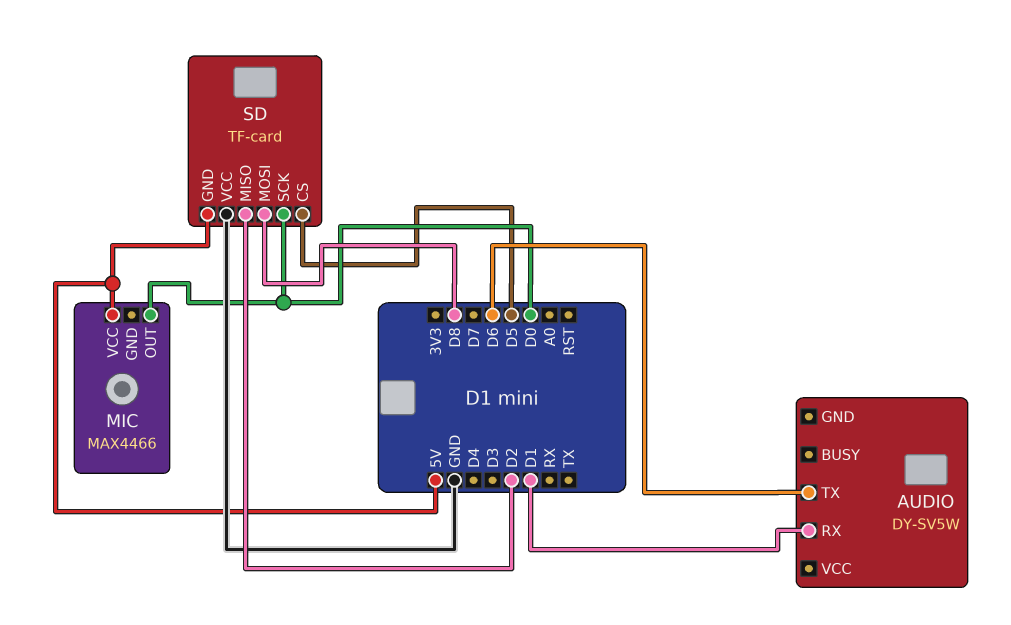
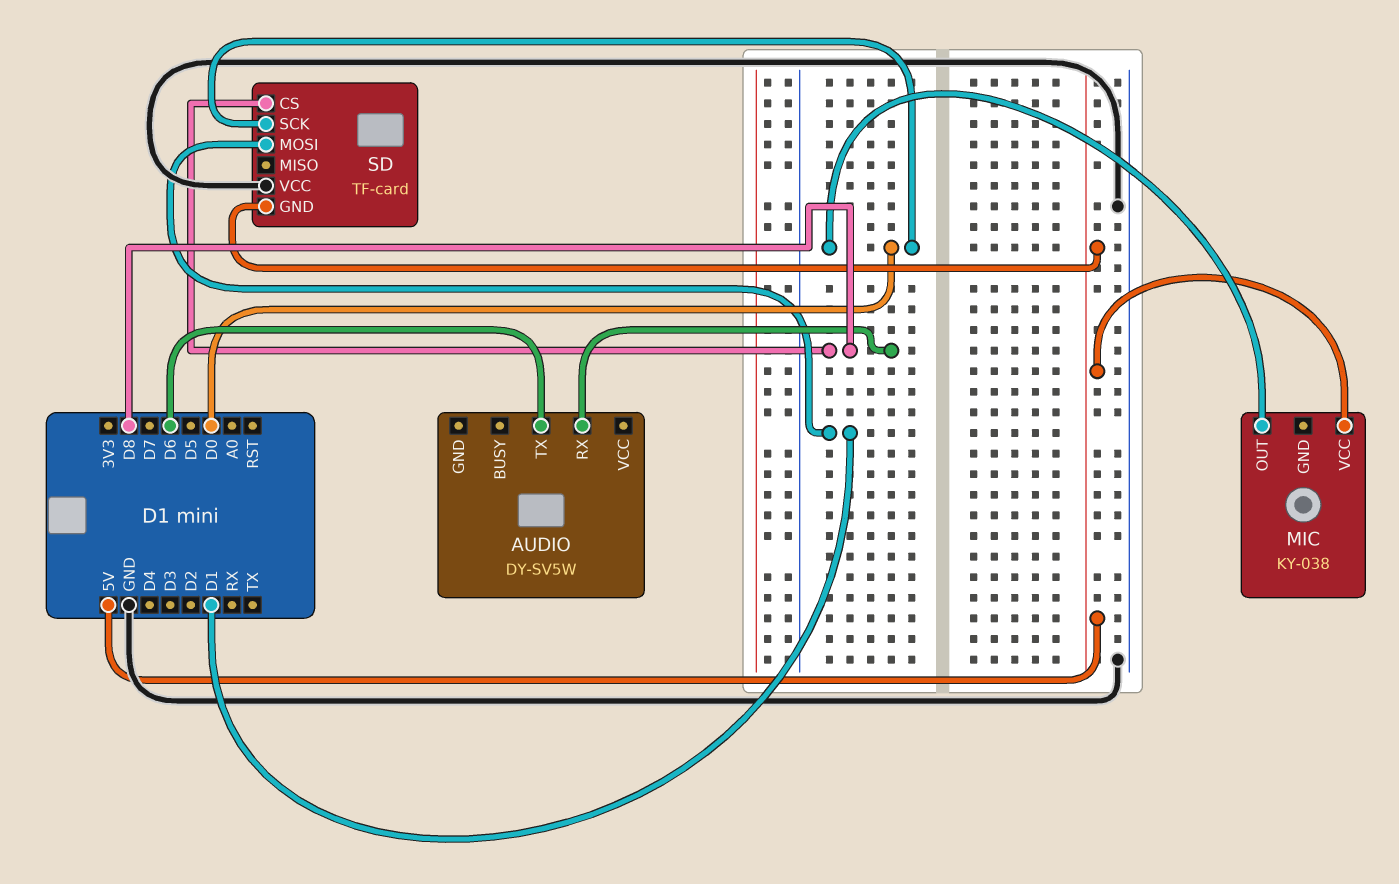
AUDIO pin RX: D1 -> D8
MIC: MAX4466 -> KY-038
SD pin CS: D5 -> D8
SD pin MISO: D2 -> none
SD pin MOSI: D8 -> D1

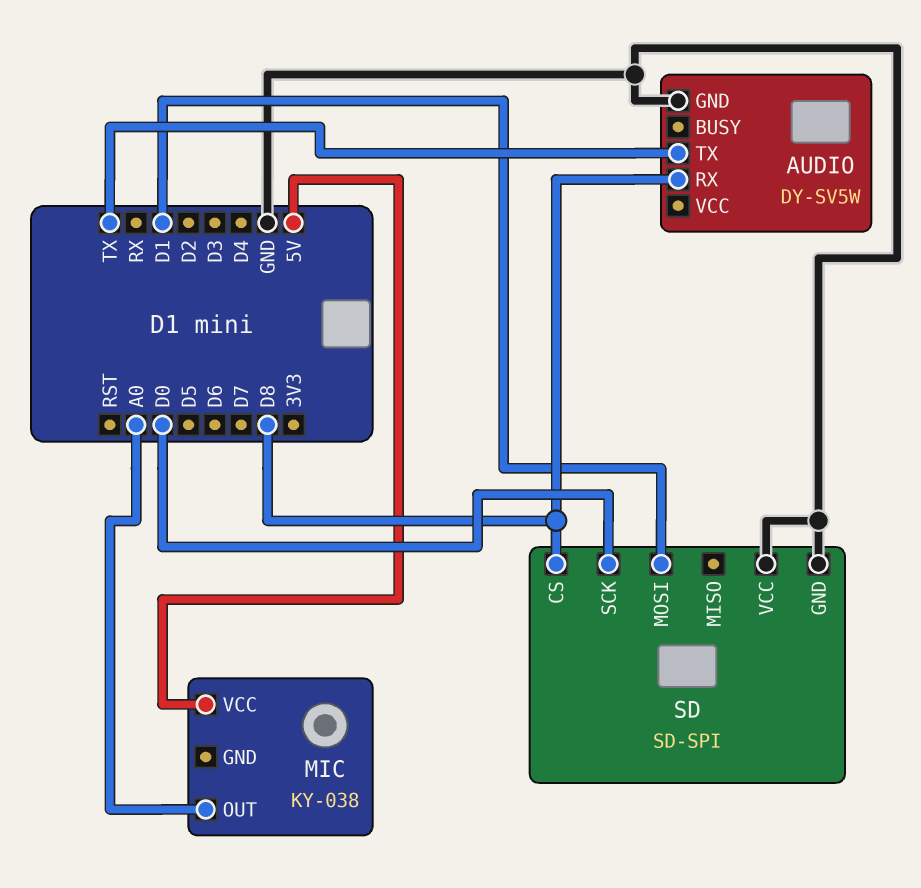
AUDIO pin GND: none -> GND
AUDIO pin TX: D6 -> TX
MIC pin OUT: D0 -> A0
SD: TF-card -> SD-SPI
SD pin GND: 5V -> GND

